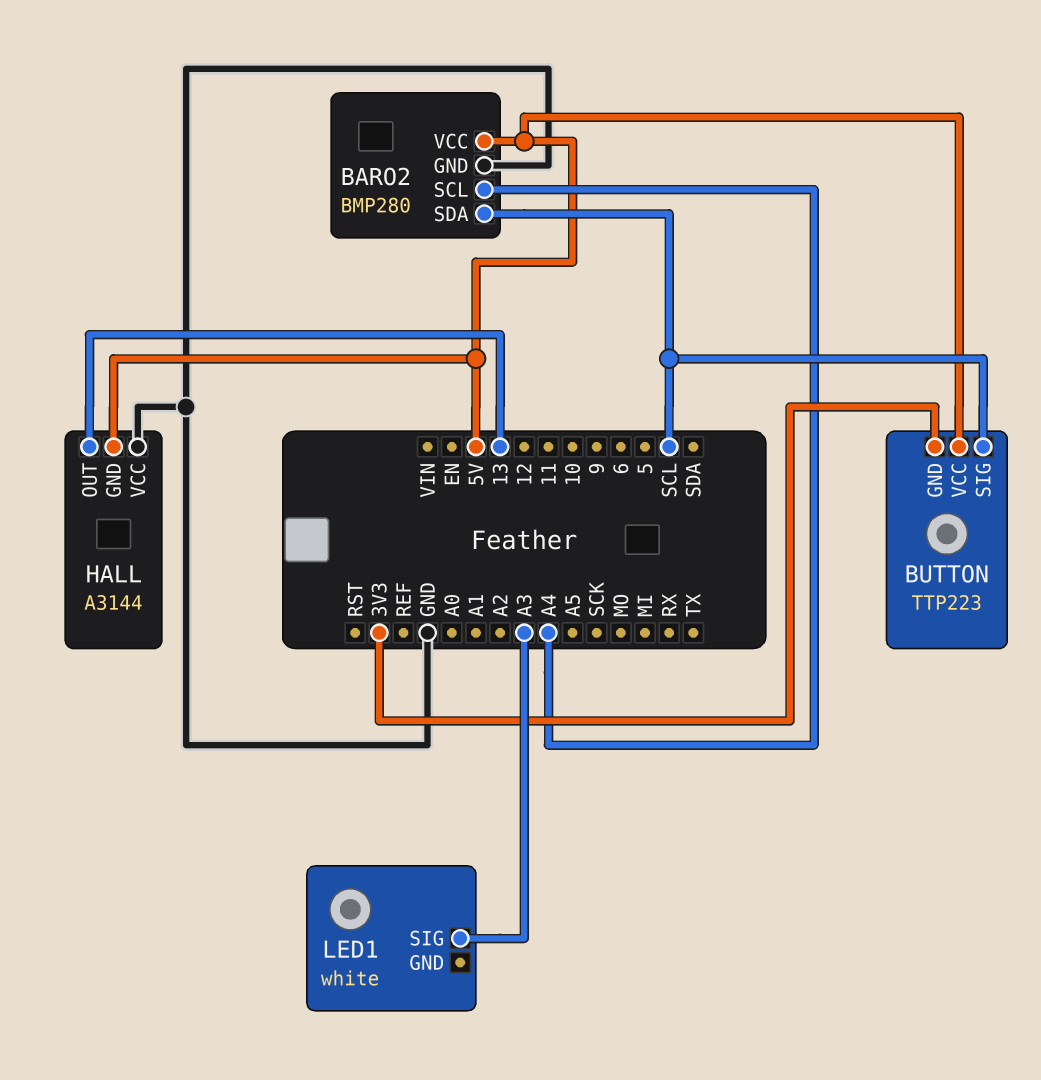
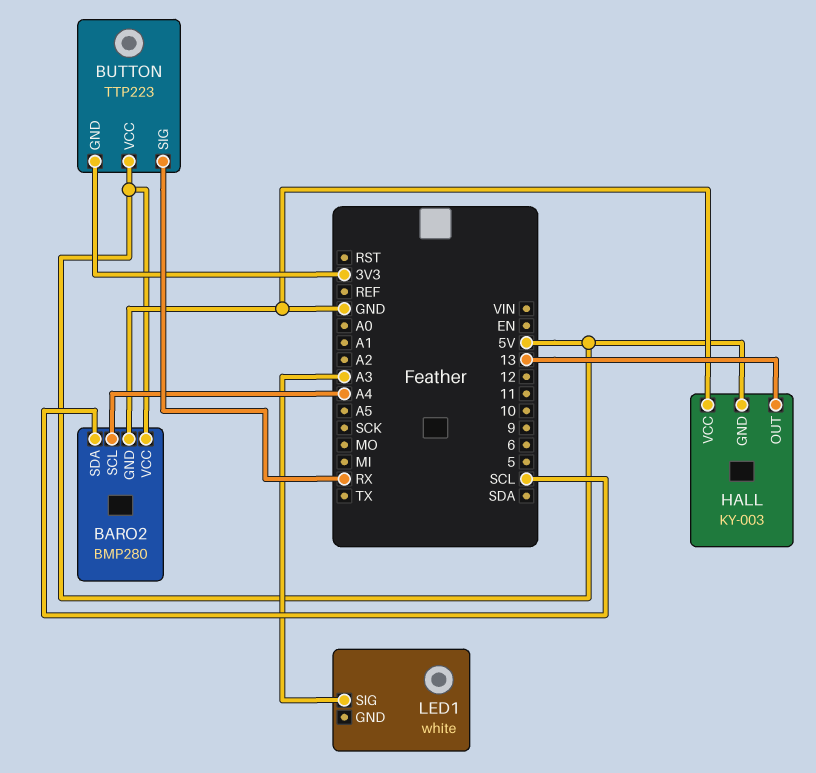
BUTTON pin SIG: SCL -> RX
HALL: A3144 -> KY-003

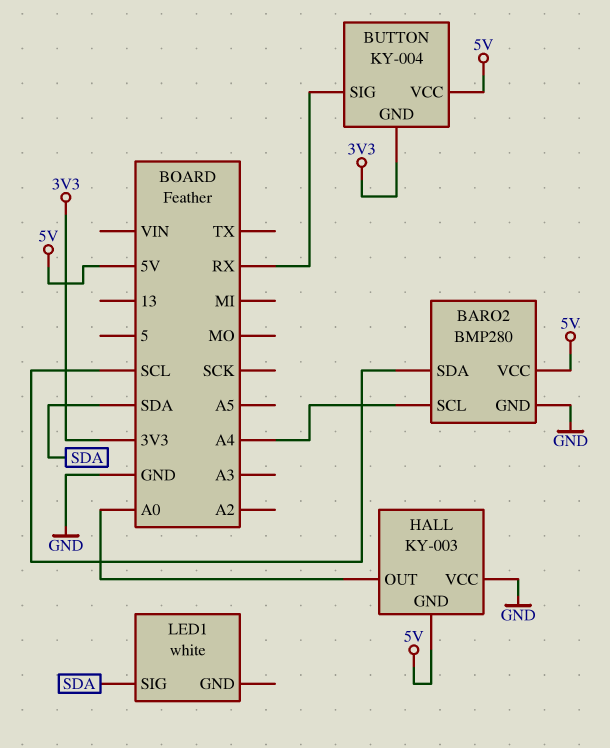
BUTTON: TTP223 -> KY-004
HALL pin OUT: 13 -> A0
LED1 pin SIG: A3 -> SDA

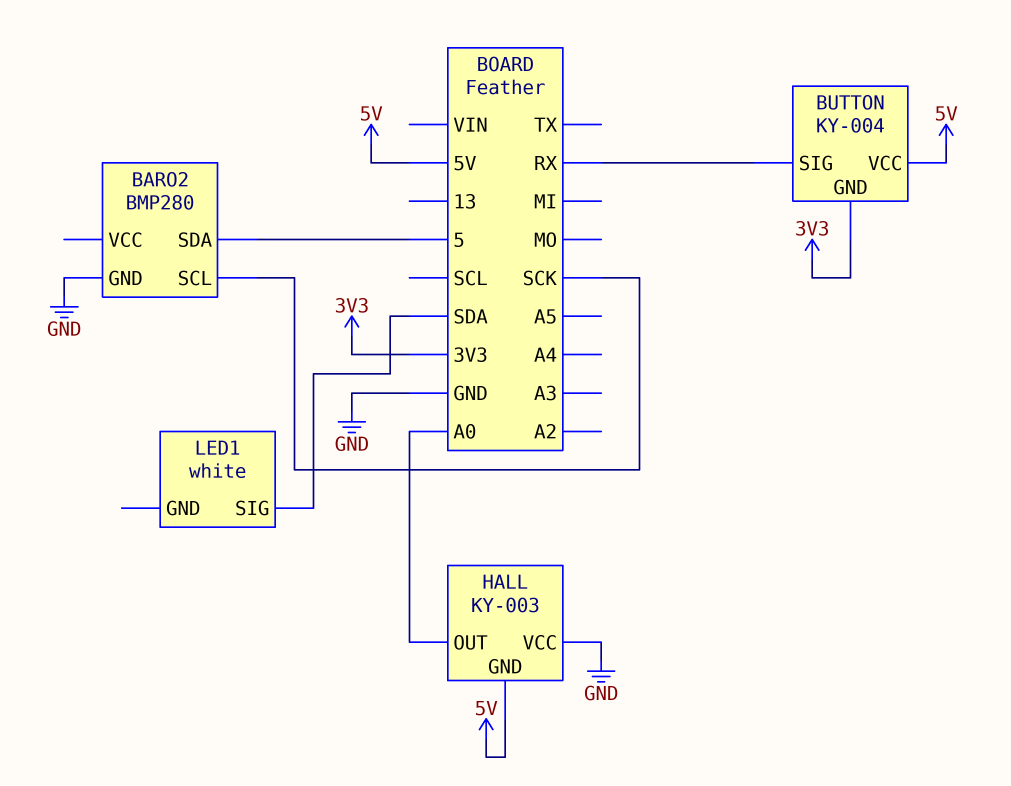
BARO2 pin SCL: A4 -> SCK
BARO2 pin SDA: SCL -> 5
BARO2 pin VCC: 5V -> none

